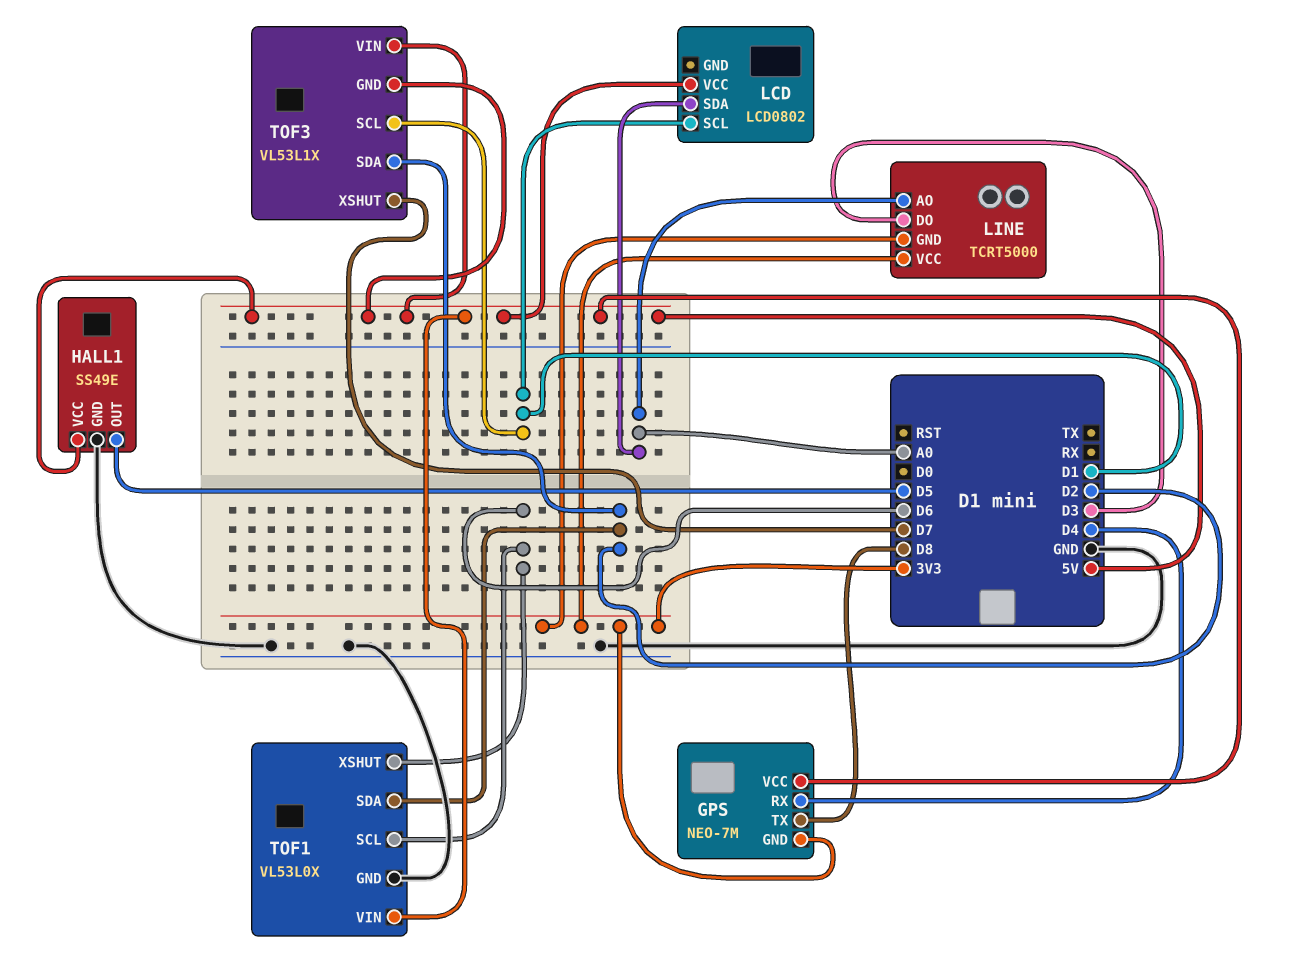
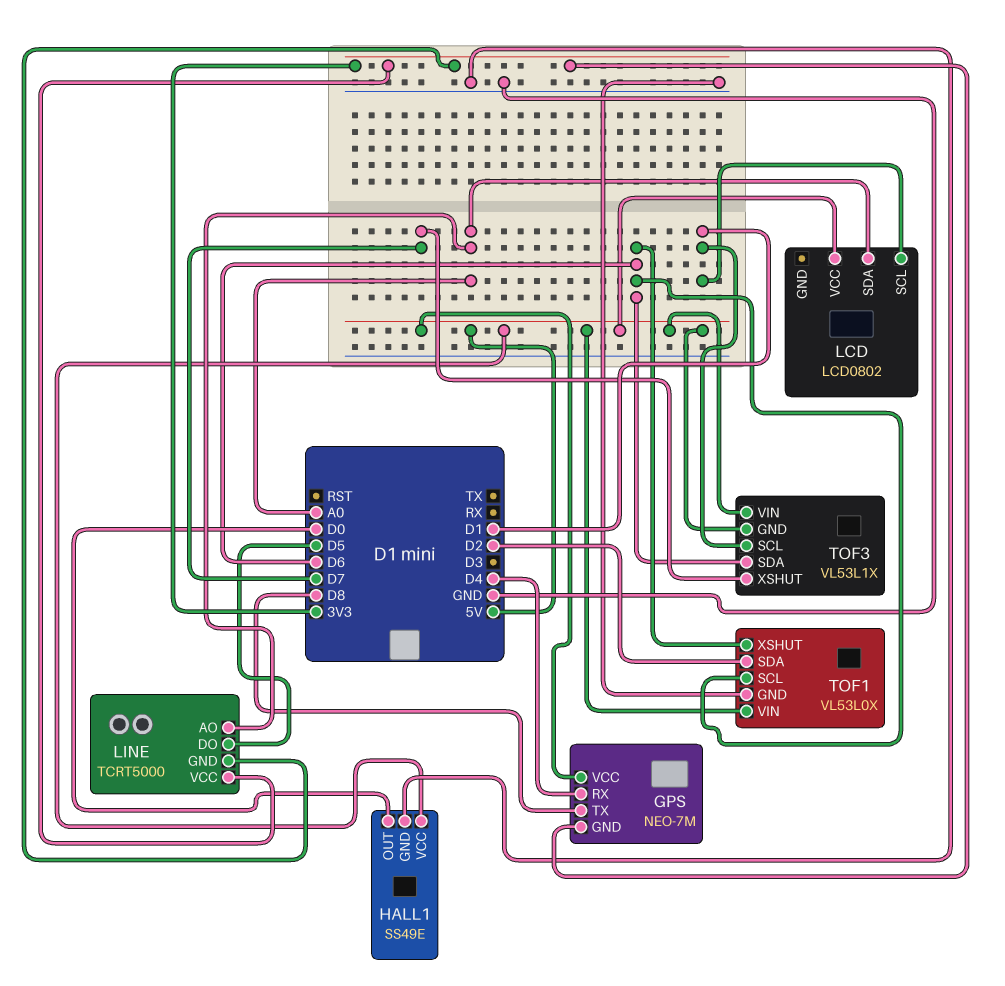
HALL1 pin OUT: D5 -> D0
LINE pin DO: D3 -> D5
TOF3 pin SDA: D2 -> D6

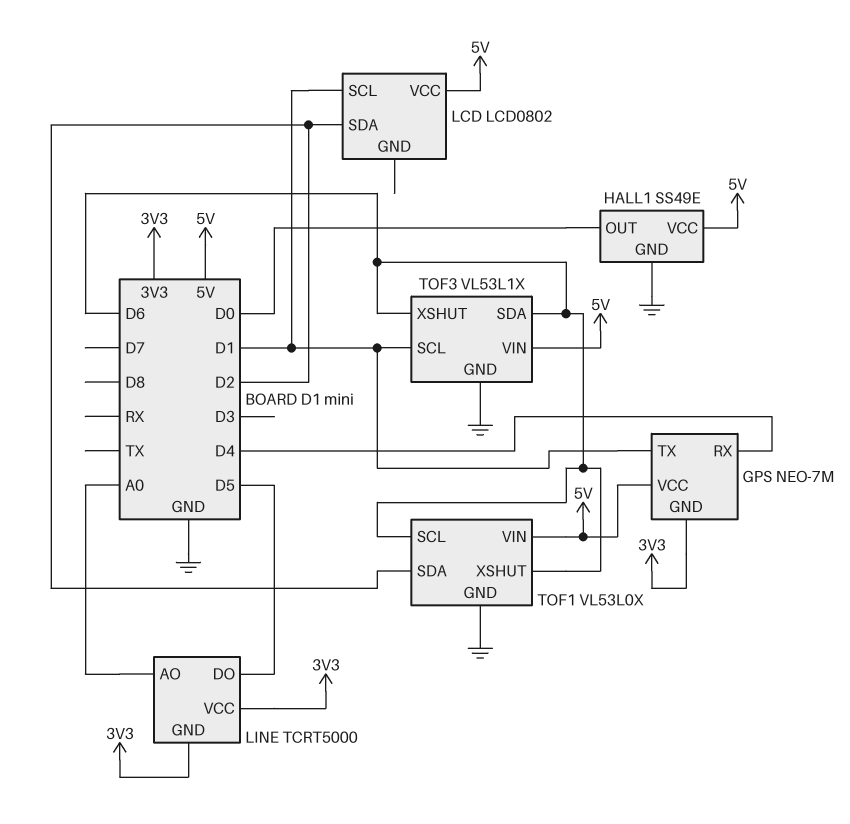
GPS pin TX: D8 -> D1
LCD pin SDA: A0 -> D2
TOF3 pin GND: 5V -> GND
TOF3 pin XSHUT: D7 -> D6

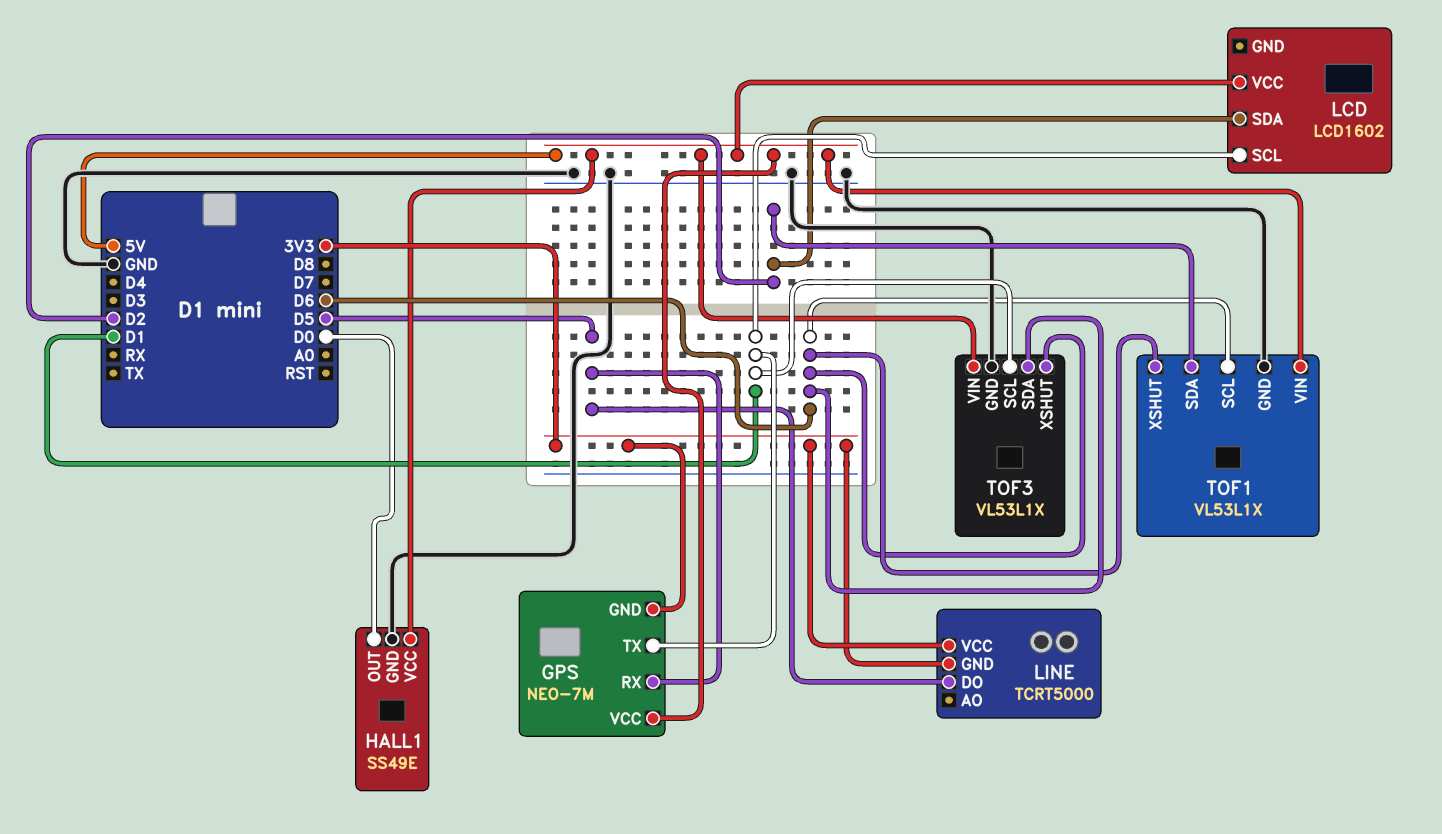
GPS pin RX: D4 -> D5
LCD: LCD0802 -> LCD1602
LINE pin AO: A0 -> none
TOF1: VL53L0X -> VL53L1X

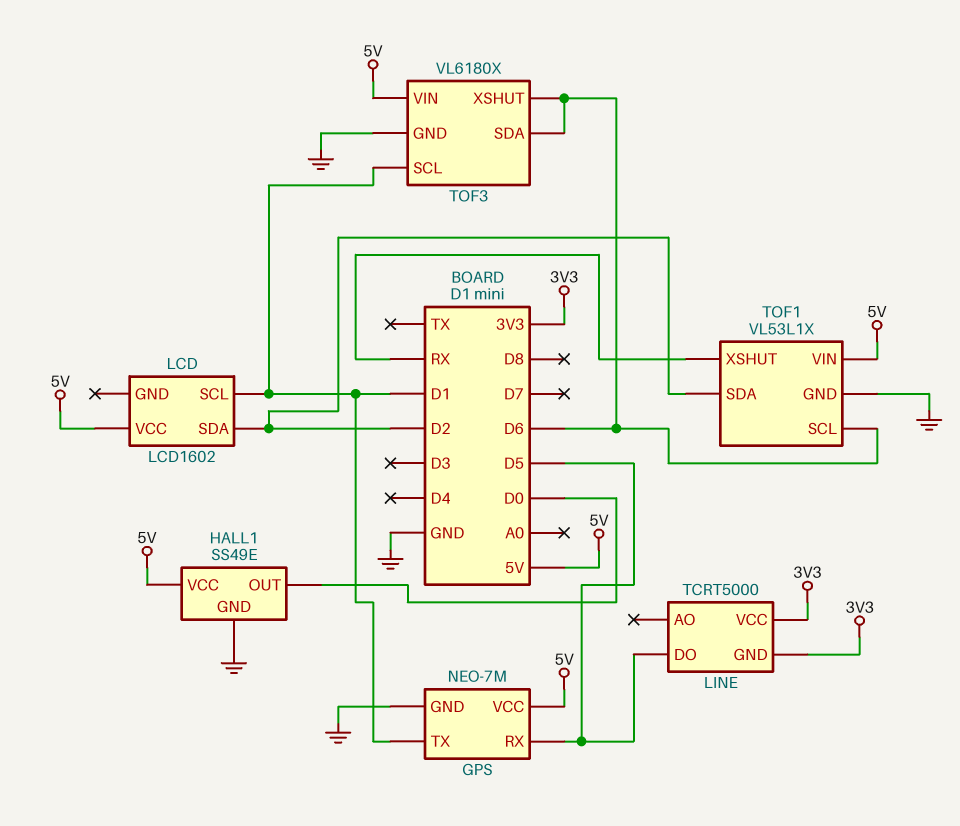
GPS pin GND: 3V3 -> GND
TOF1 pin XSHUT: D6 -> RX
TOF3: VL53L1X -> VL6180X

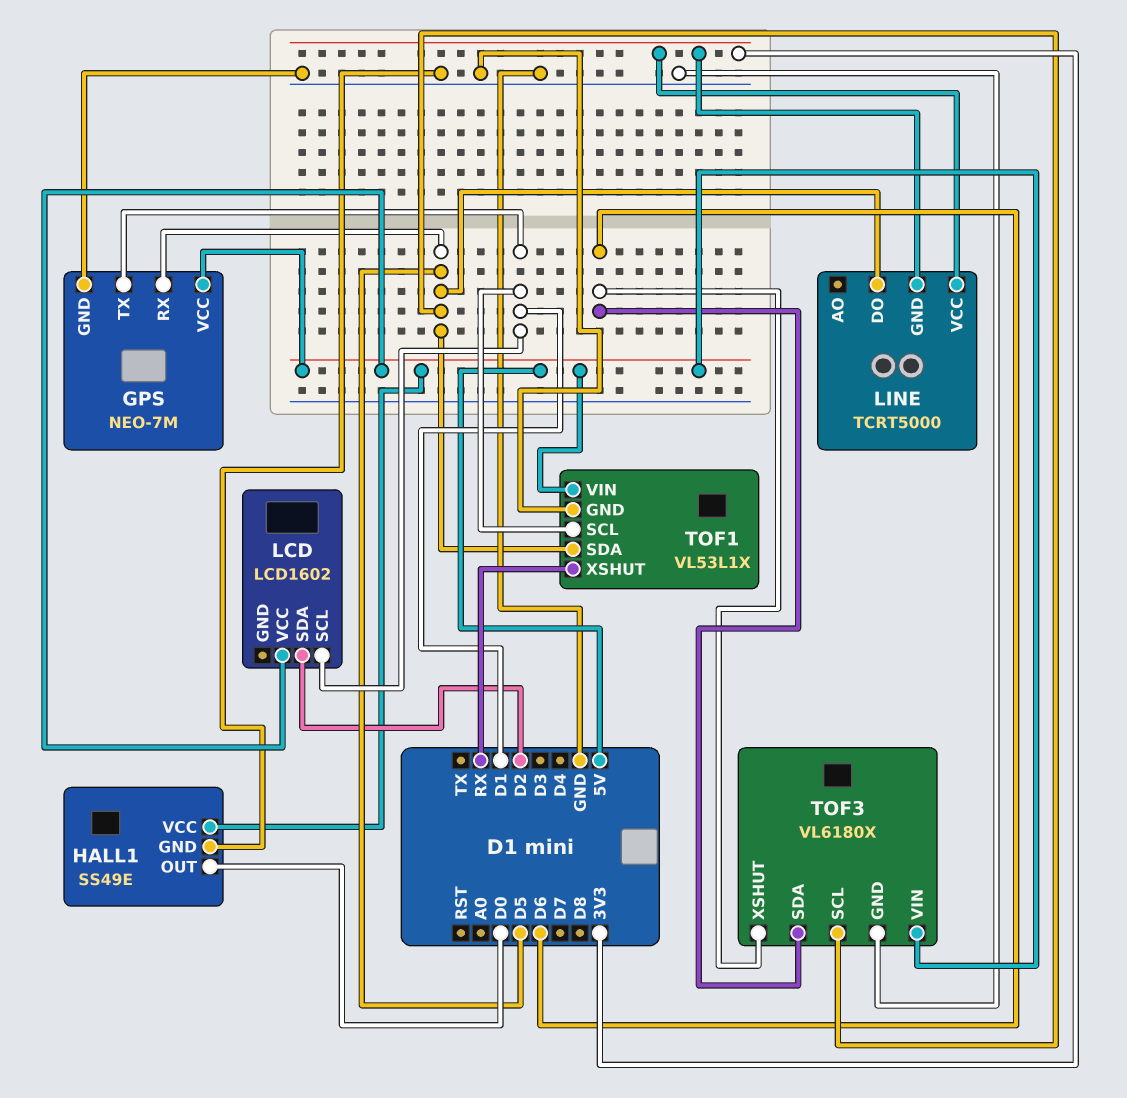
TOF1 pin SCL: D6 -> D1
TOF1 pin SDA: D2 -> D5
TOF3 pin SCL: D1 -> D5

